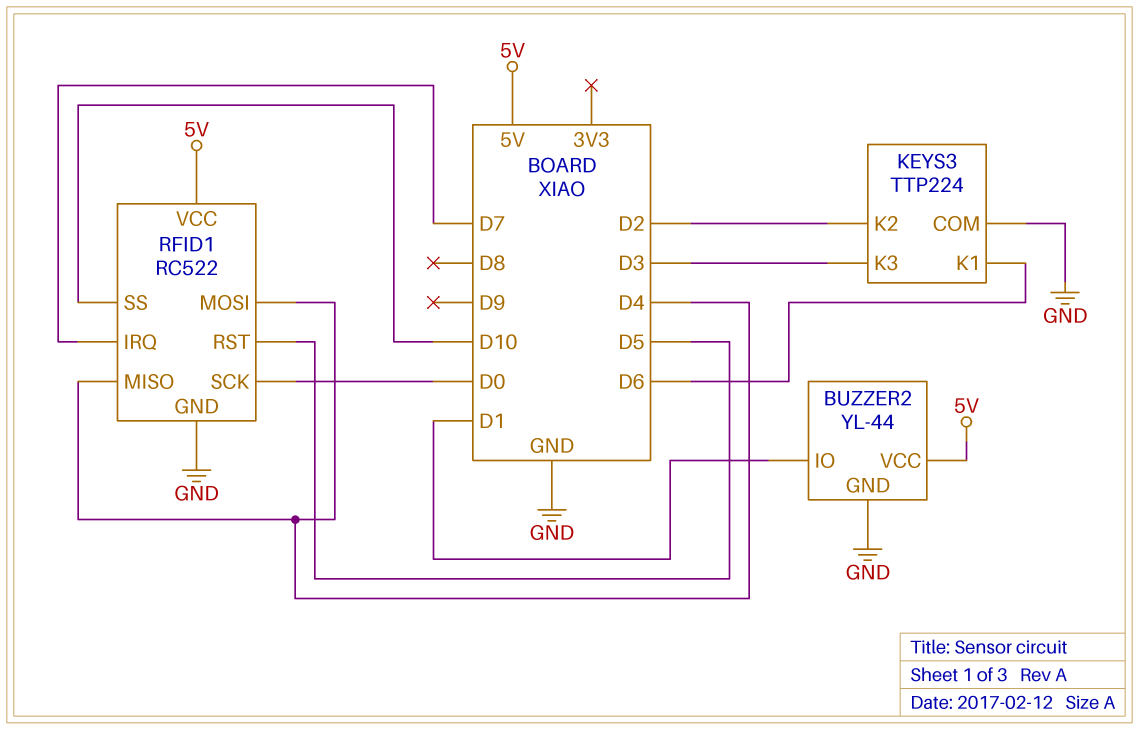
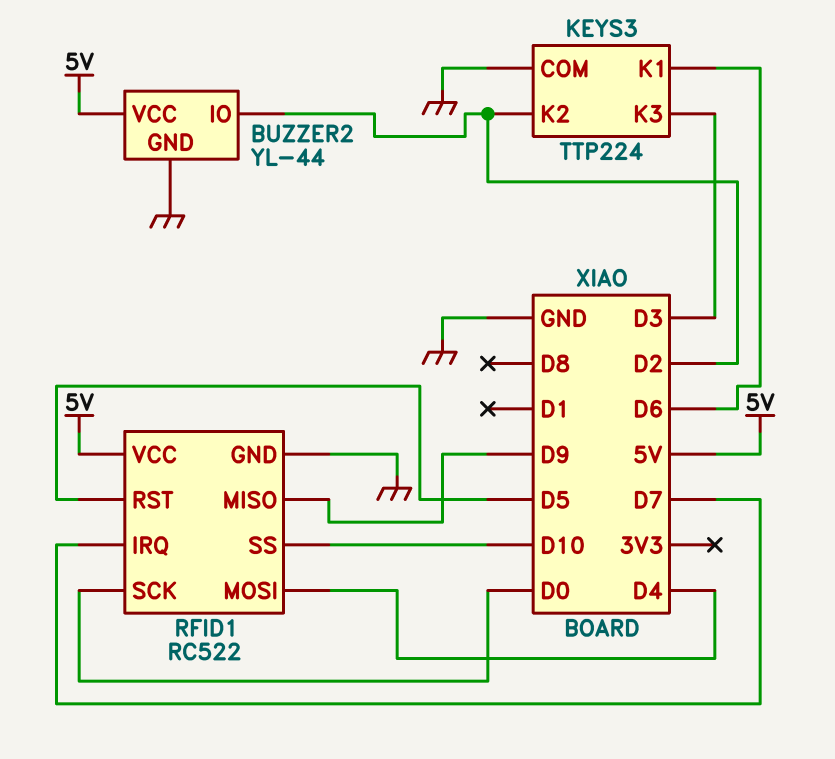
BUZZER2 pin IO: D1 -> D2
RFID1 pin MISO: D4 -> D9

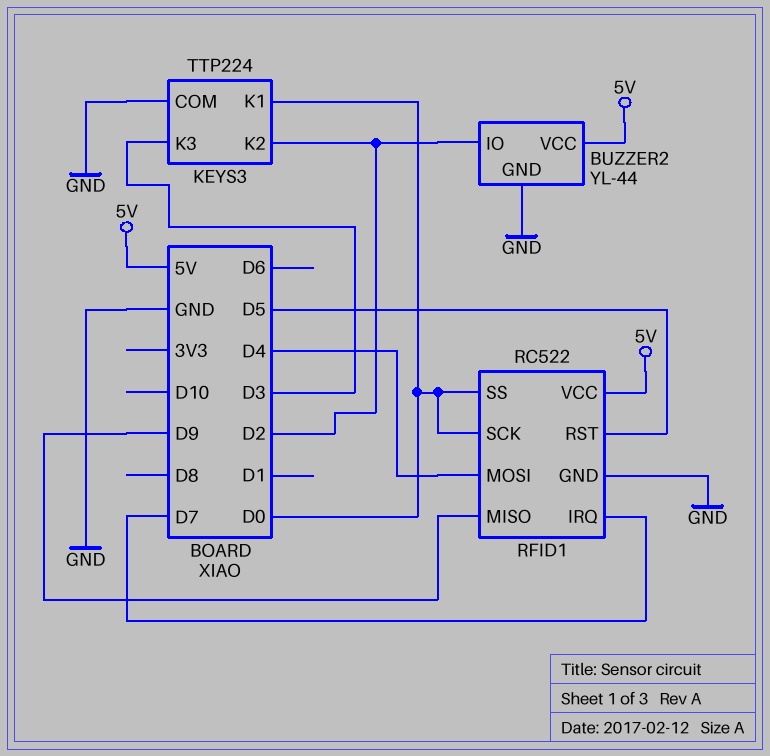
KEYS3 pin K1: D6 -> D0
RFID1 pin SS: D10 -> D0

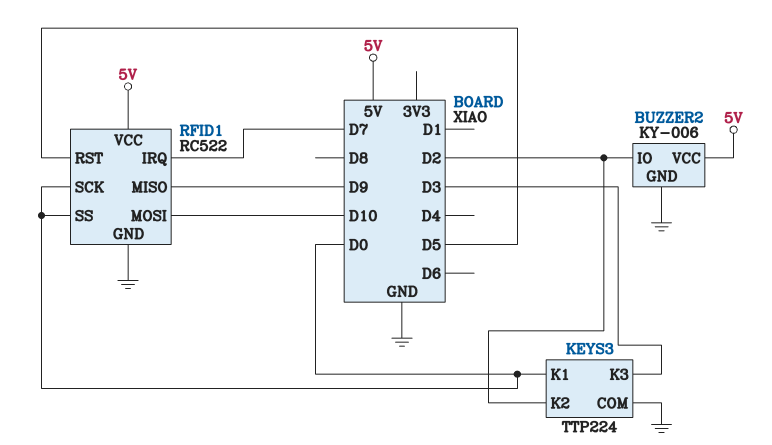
BUZZER2: YL-44 -> KY-006
RFID1 pin MOSI: D4 -> D10

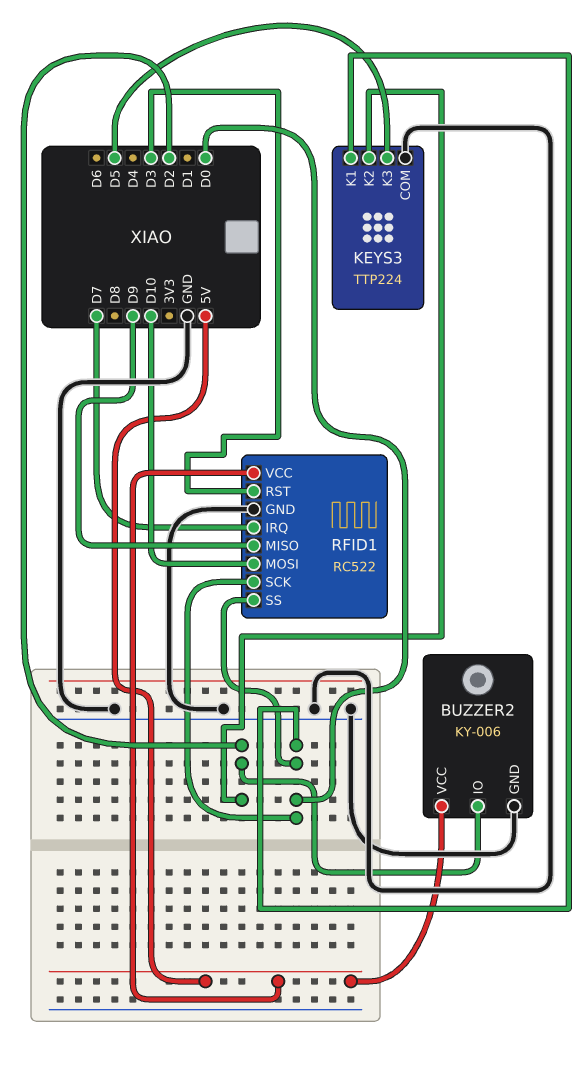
KEYS3 pin K3: D3 -> D5
RFID1 pin RST: D5 -> D3

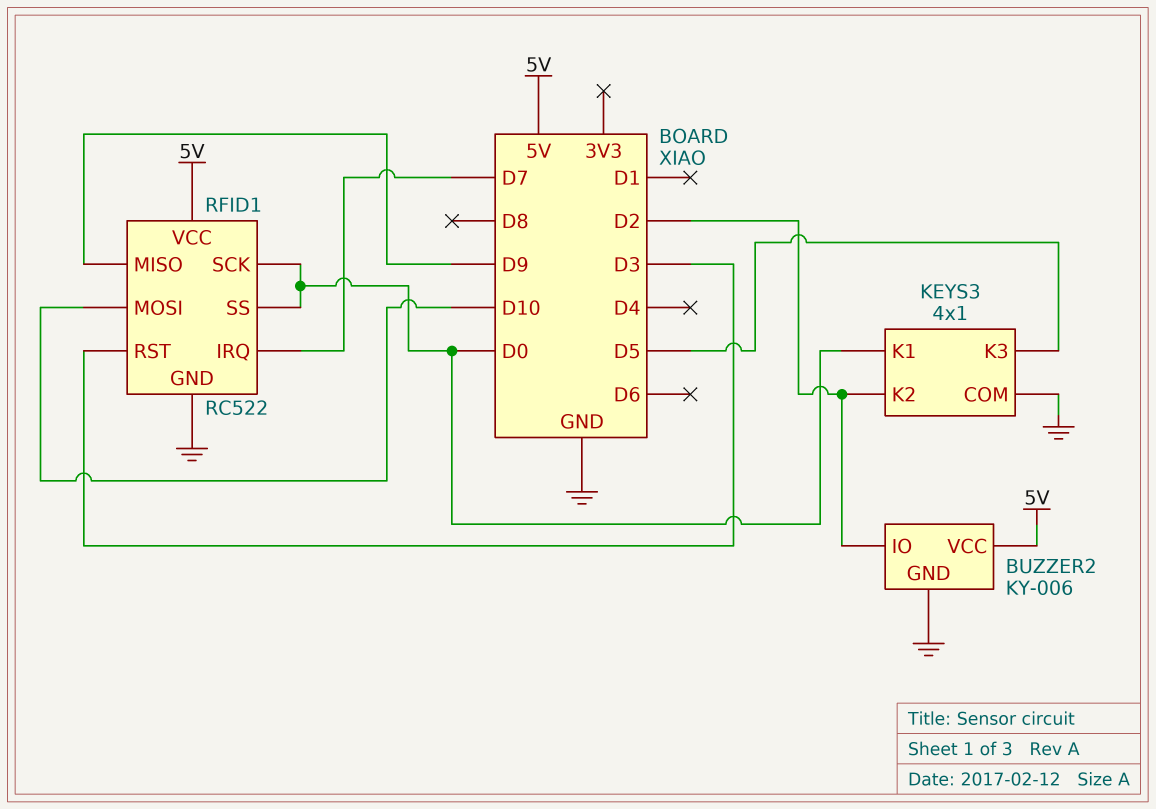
KEYS3: TTP224 -> 4x1

